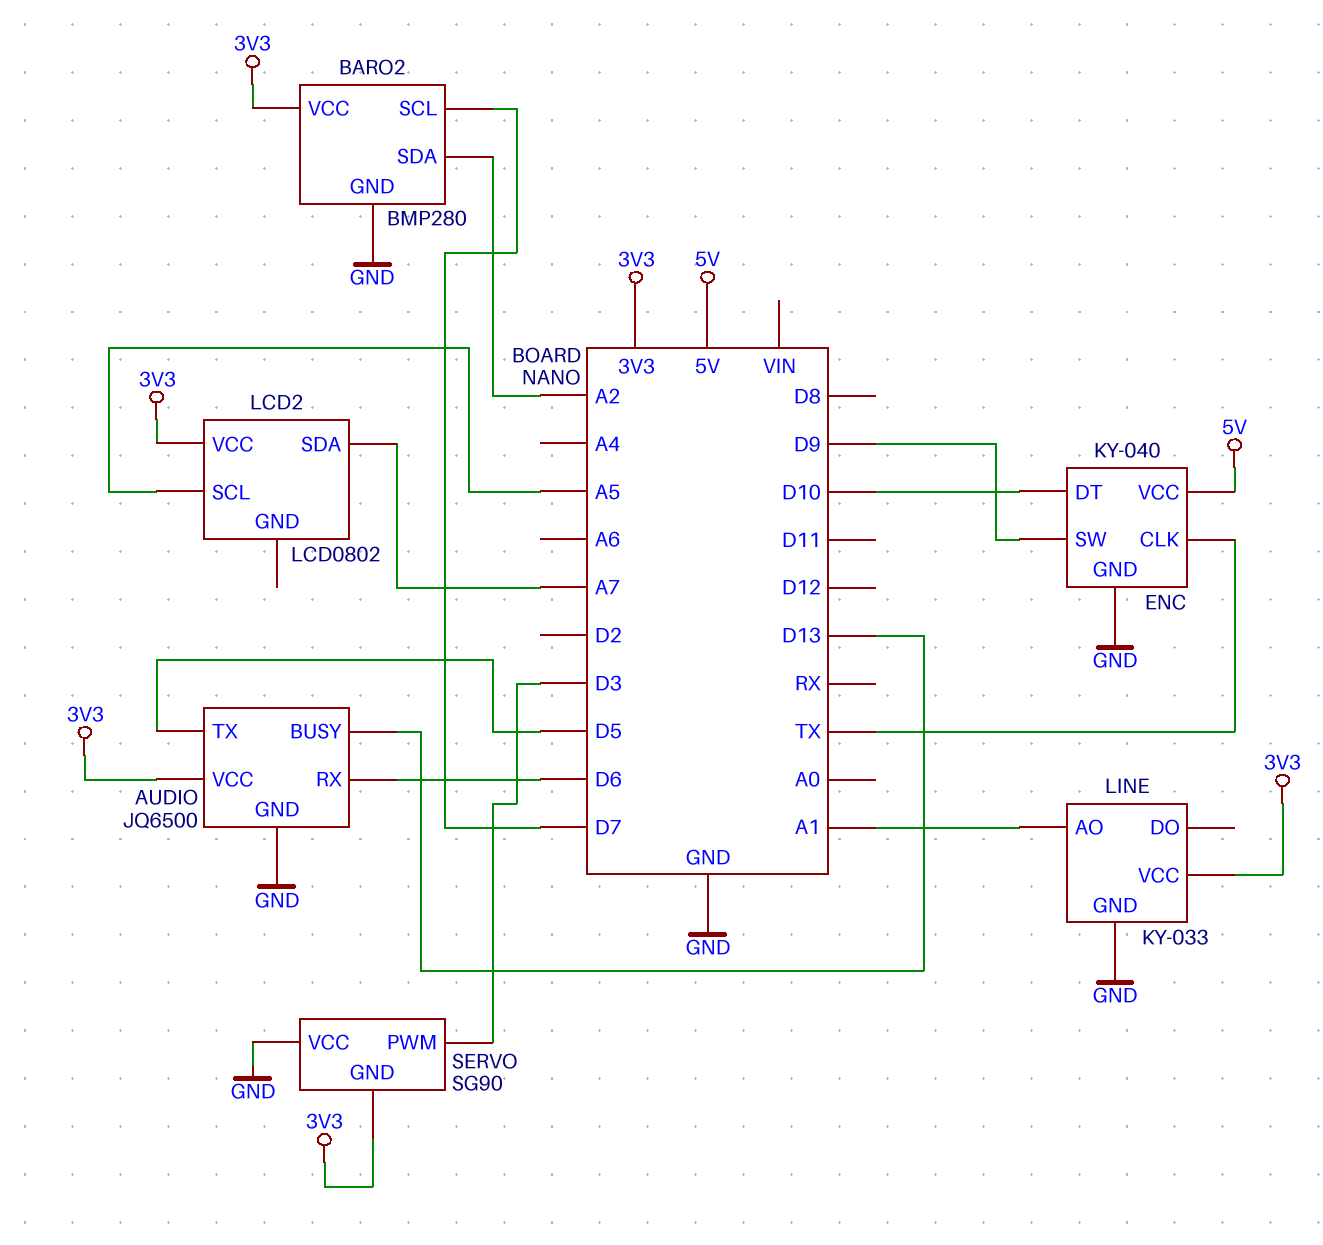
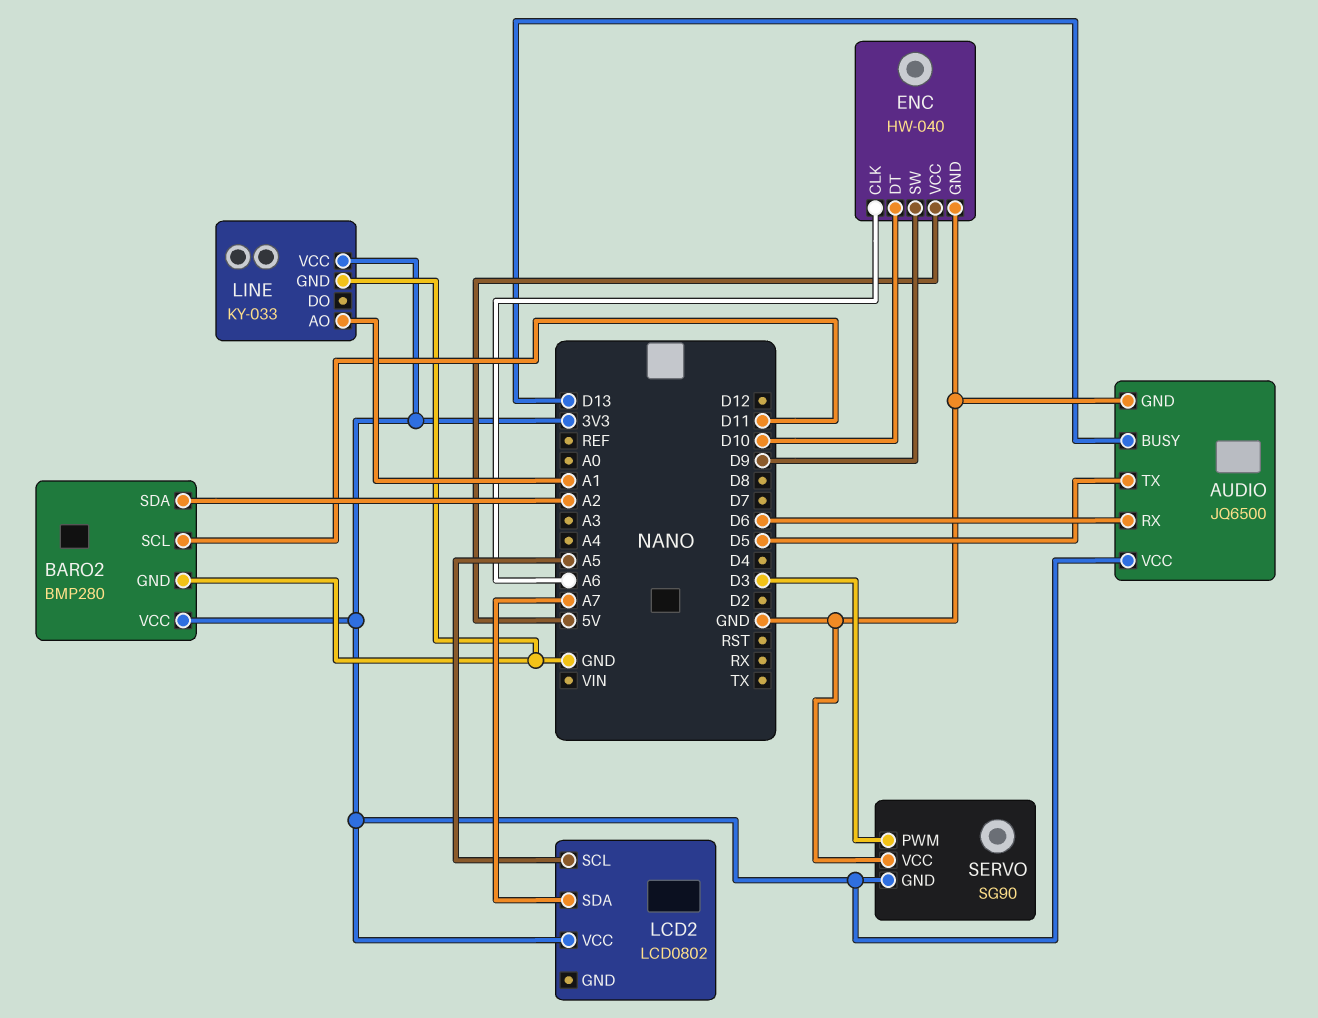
BARO2 pin SCL: D7 -> D11
ENC: KY-040 -> HW-040
ENC pin CLK: TX -> A6

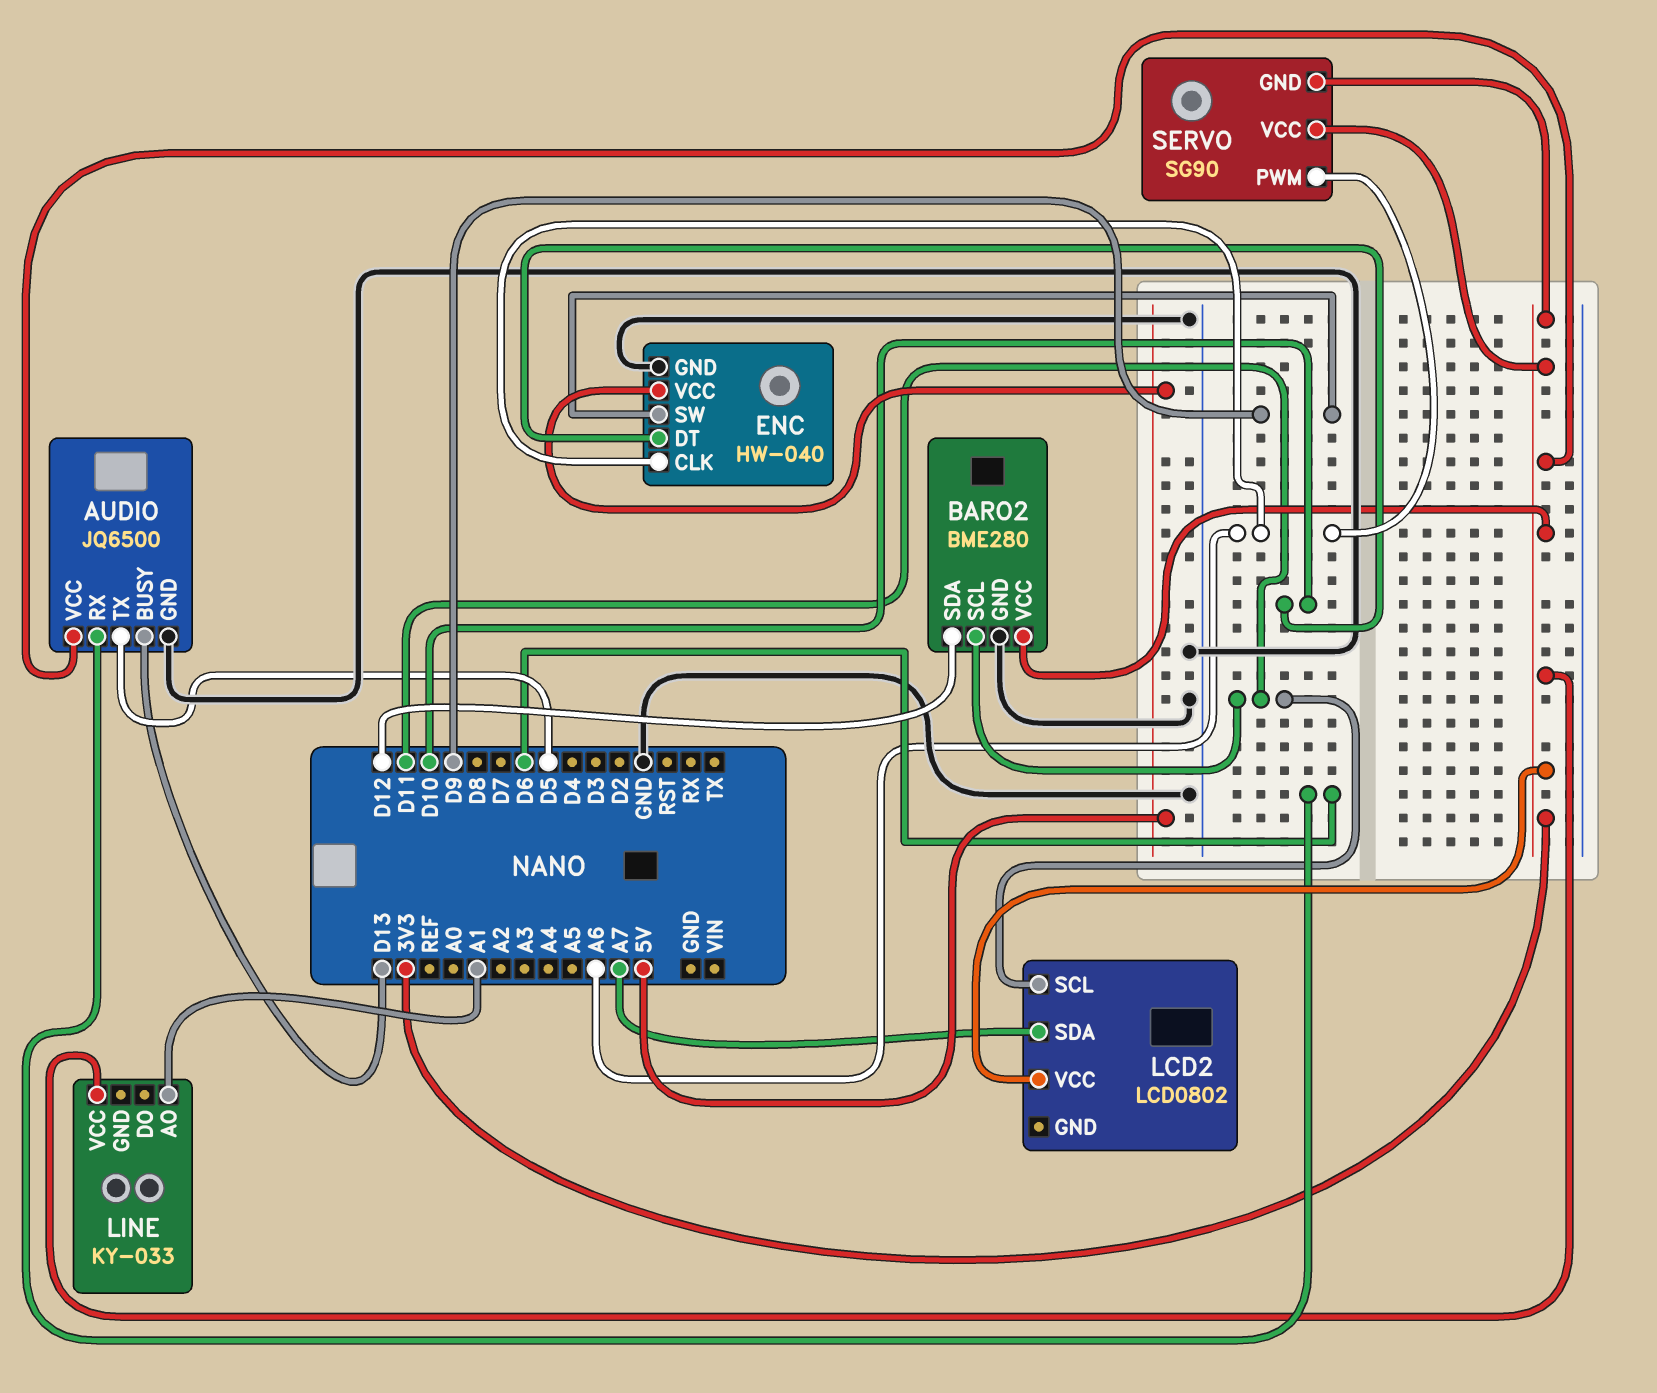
BARO2: BMP280 -> BME280
BARO2 pin SDA: A2 -> D12
LCD2 pin SCL: A5 -> D11
LINE pin GND: GND -> none
SERVO pin PWM: D3 -> A6
SERVO pin VCC: GND -> 3V3

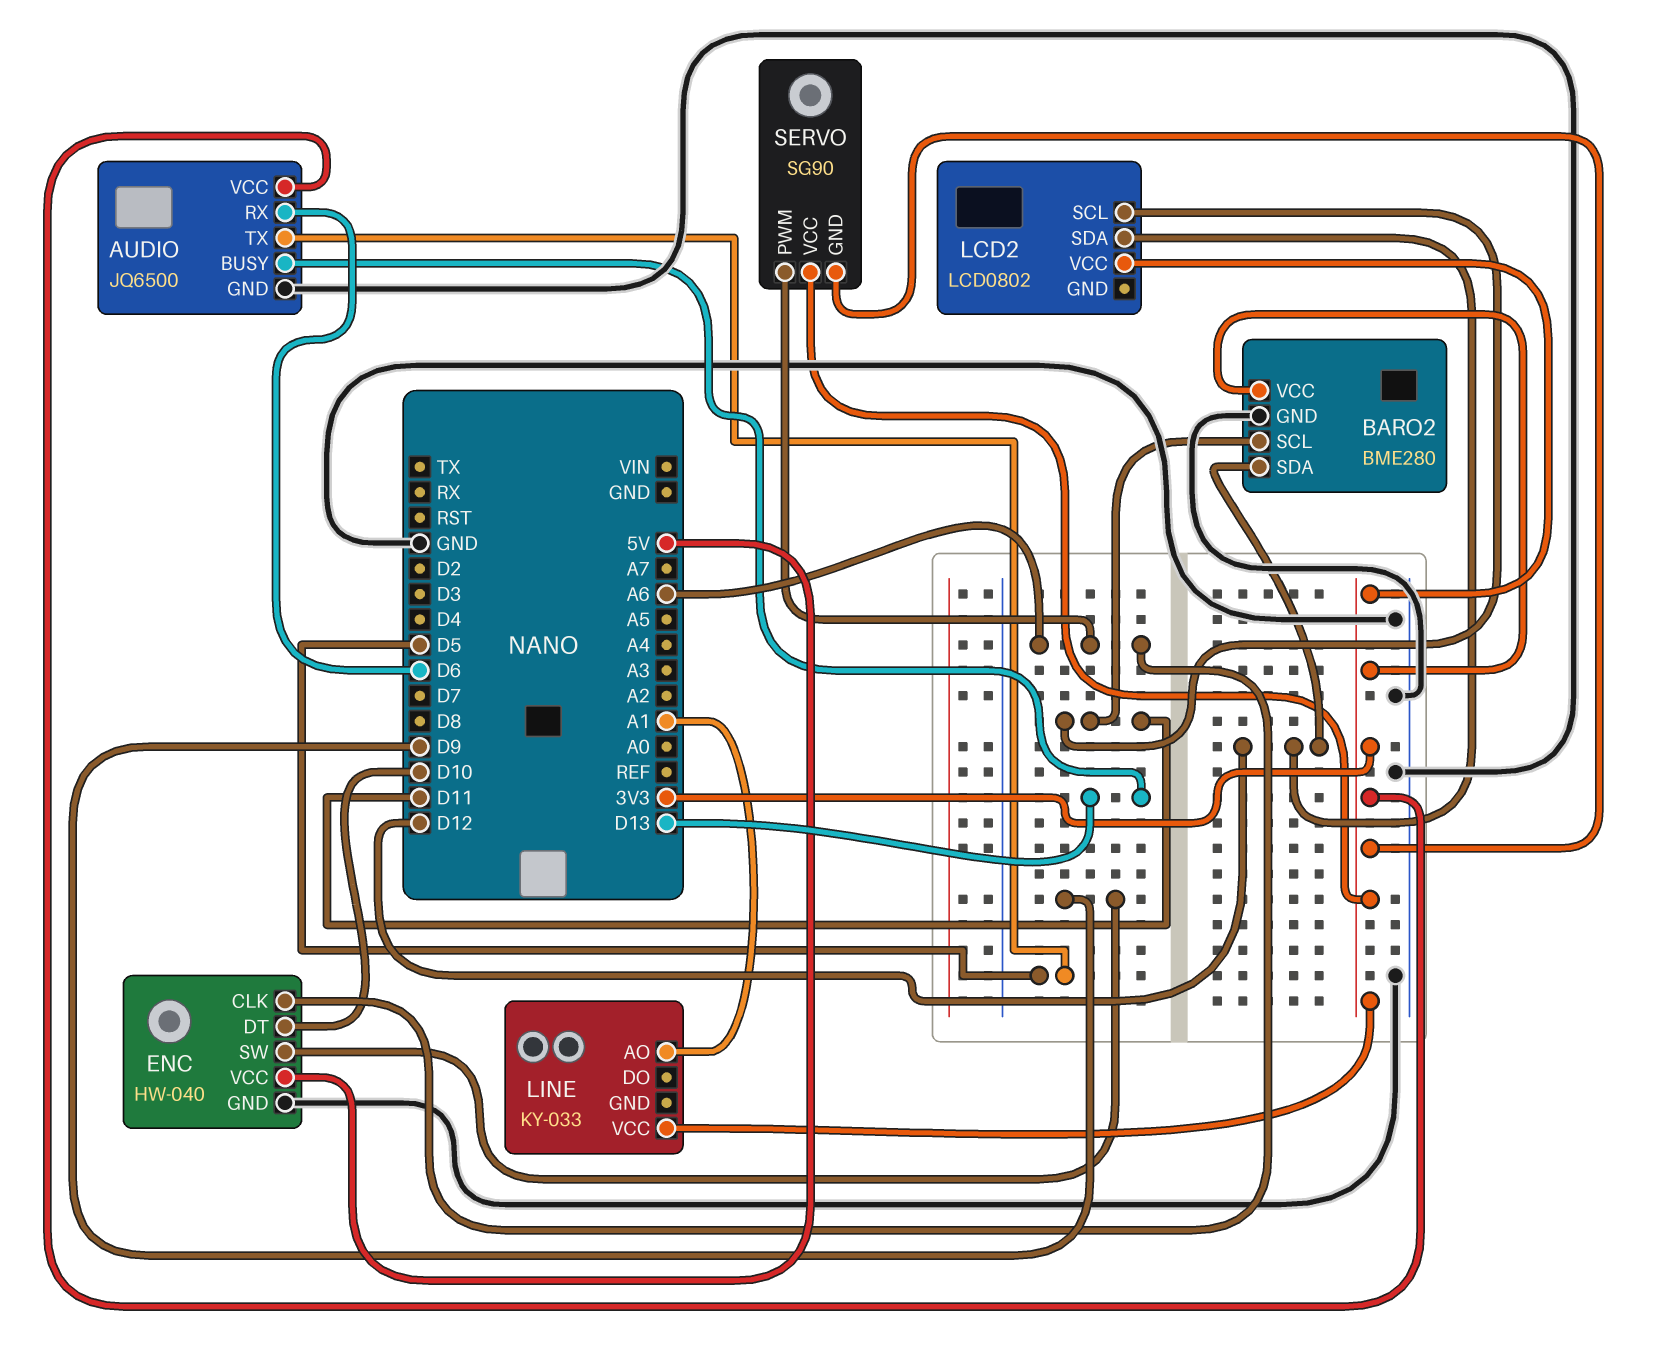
LCD2 pin SDA: A7 -> D12

